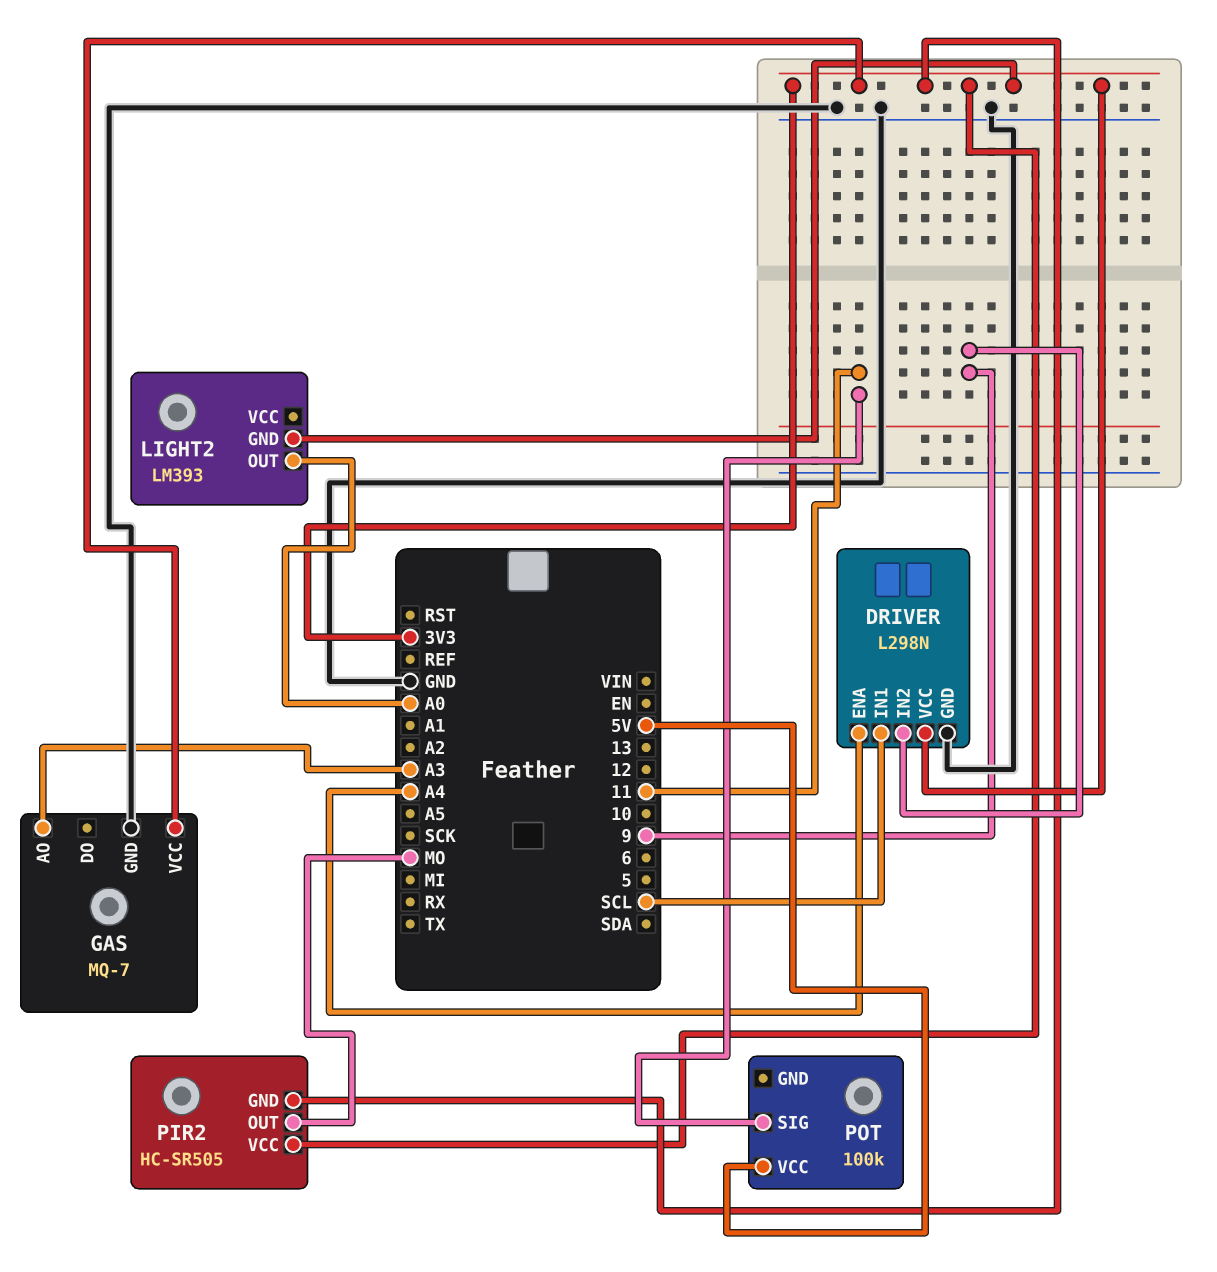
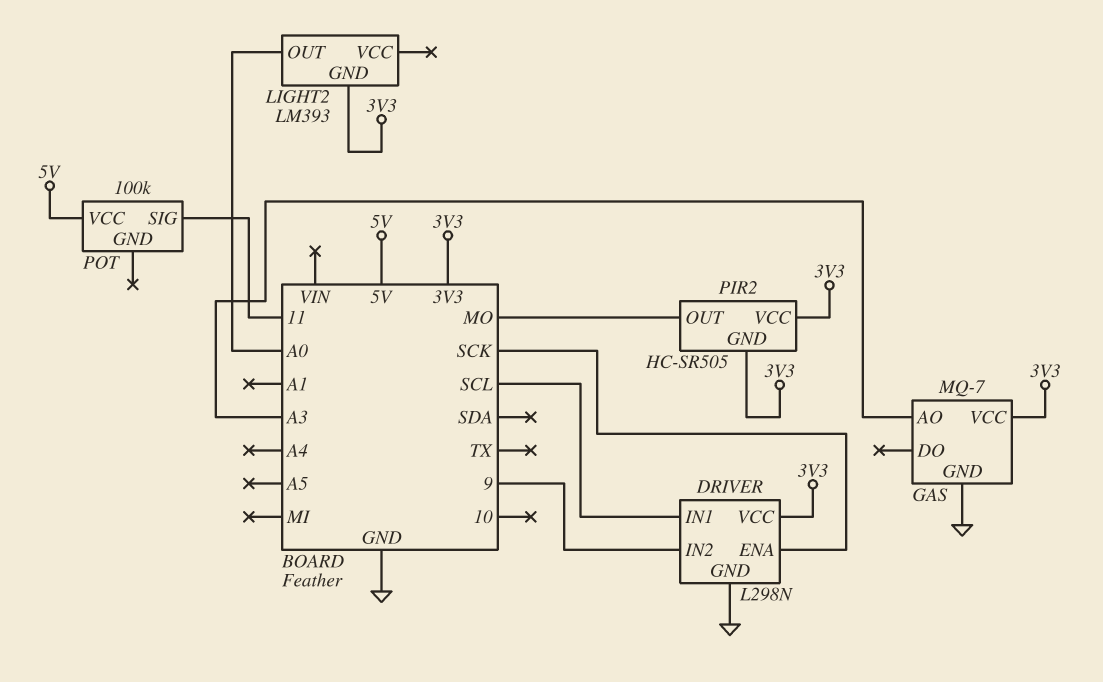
DRIVER pin ENA: A4 -> SCK

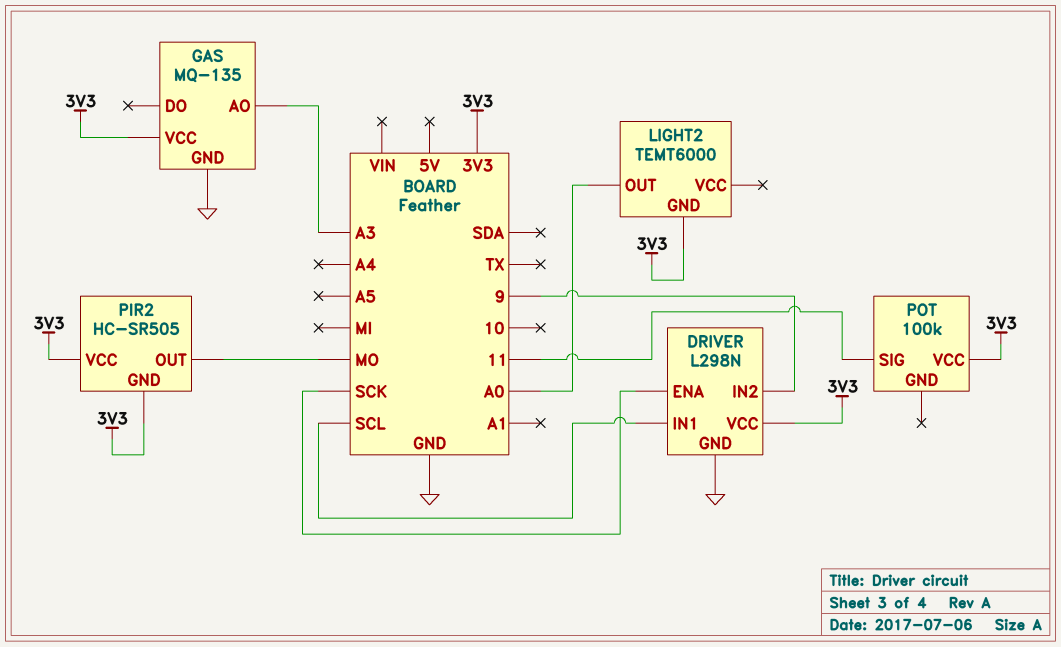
GAS: MQ-7 -> MQ-135
LIGHT2: LM393 -> TEMT6000
POT pin VCC: 5V -> 3V3

